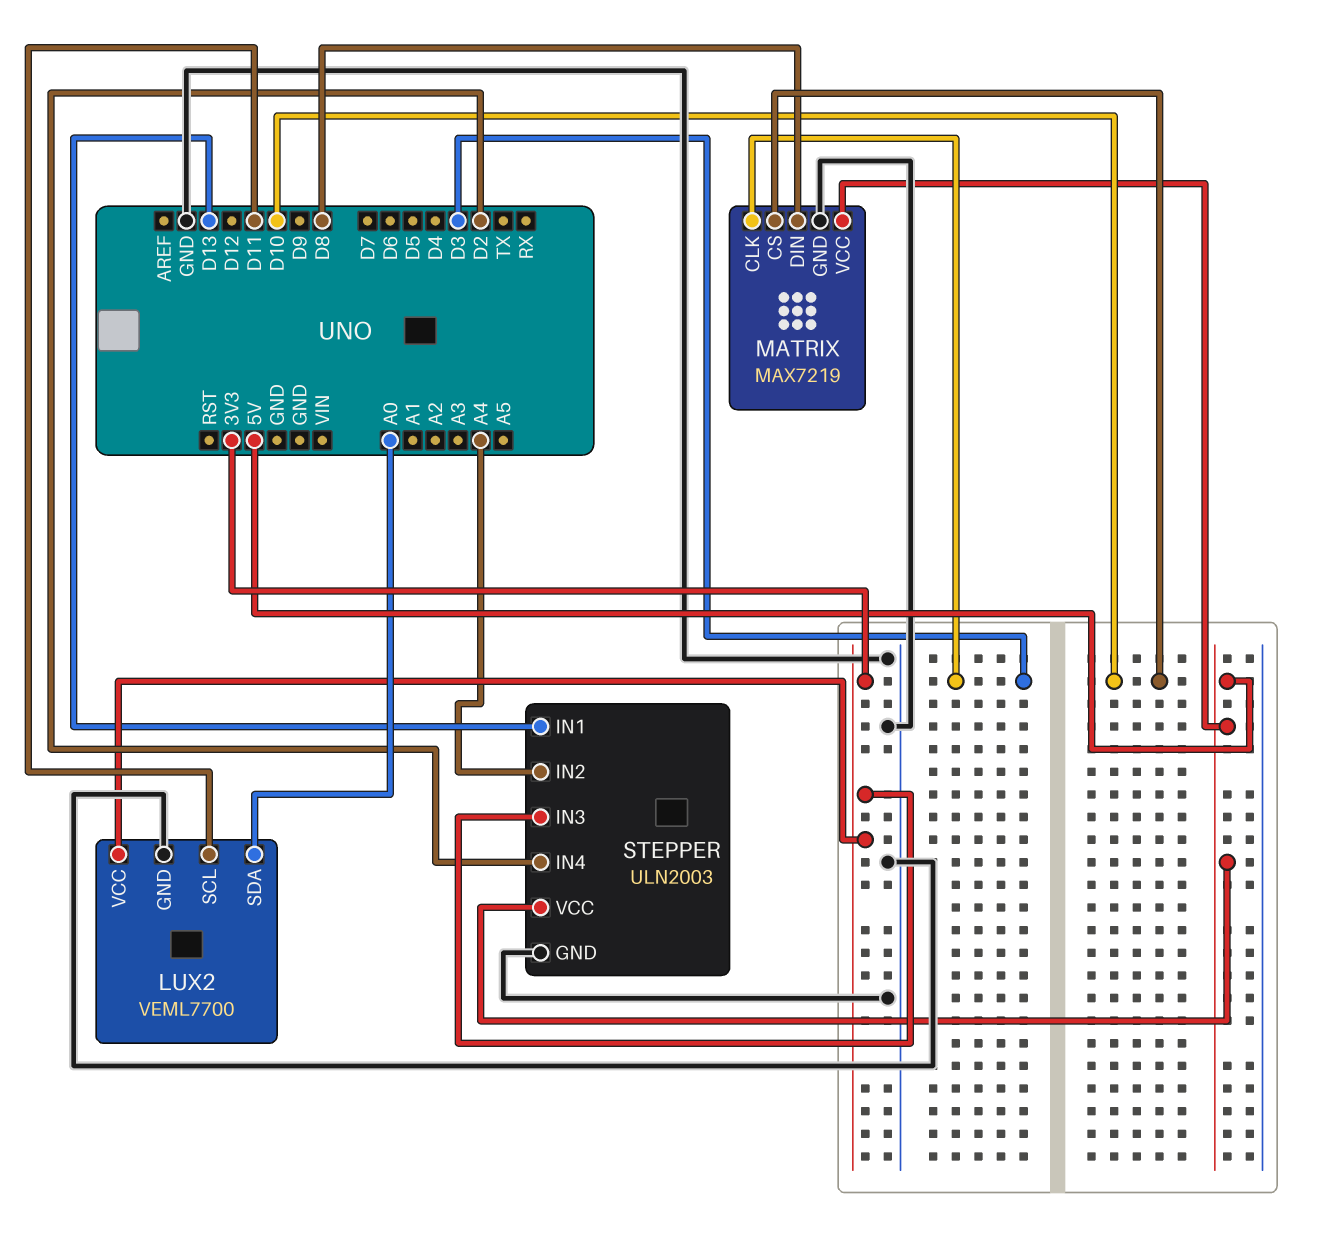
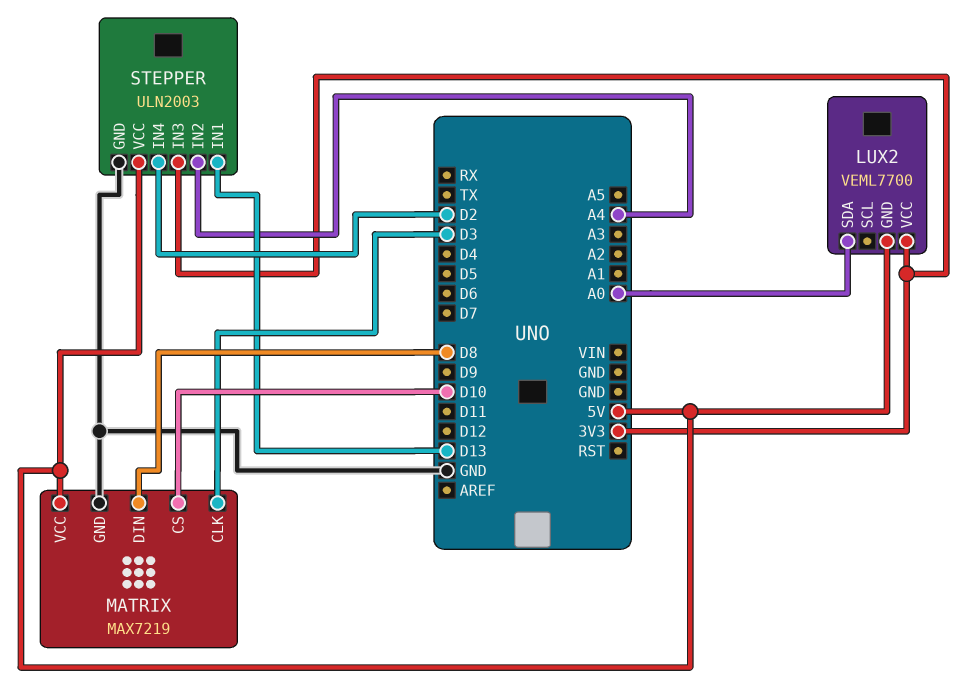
LUX2 pin GND: GND -> 5V
LUX2 pin SCL: D11 -> none

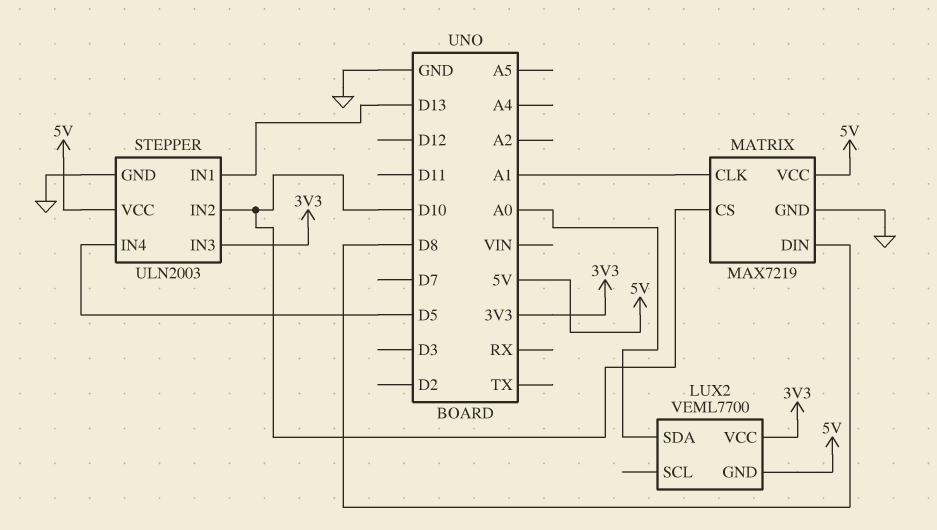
MATRIX pin CLK: D3 -> A1
STEPPER pin IN2: A4 -> D10
STEPPER pin IN4: D2 -> D5

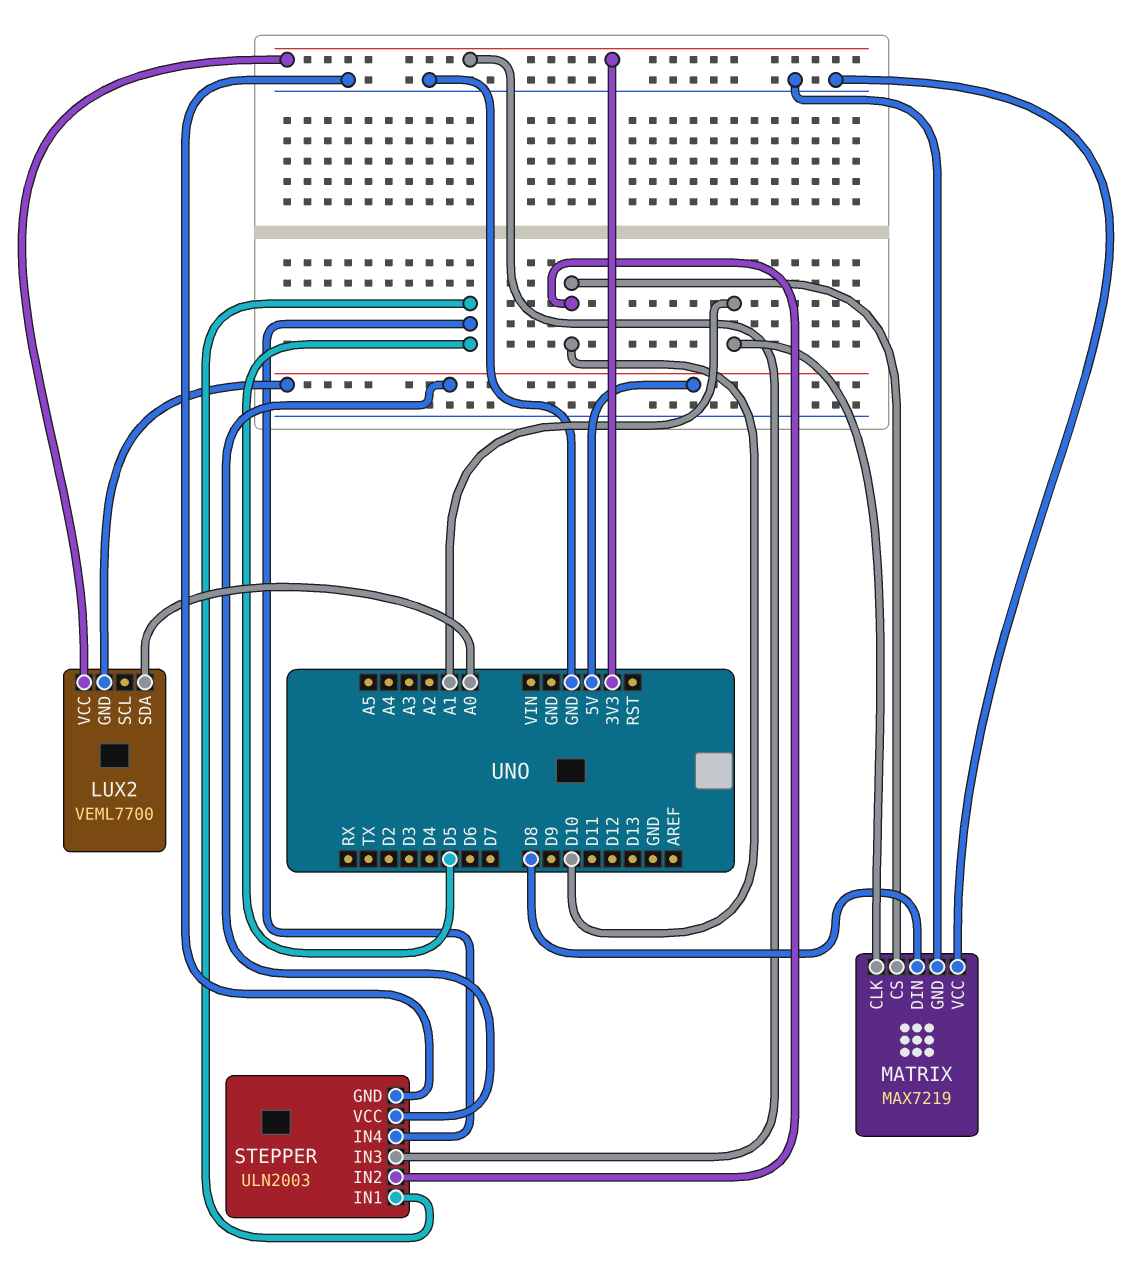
MATRIX pin VCC: 5V -> GND
STEPPER pin IN1: D13 -> D5

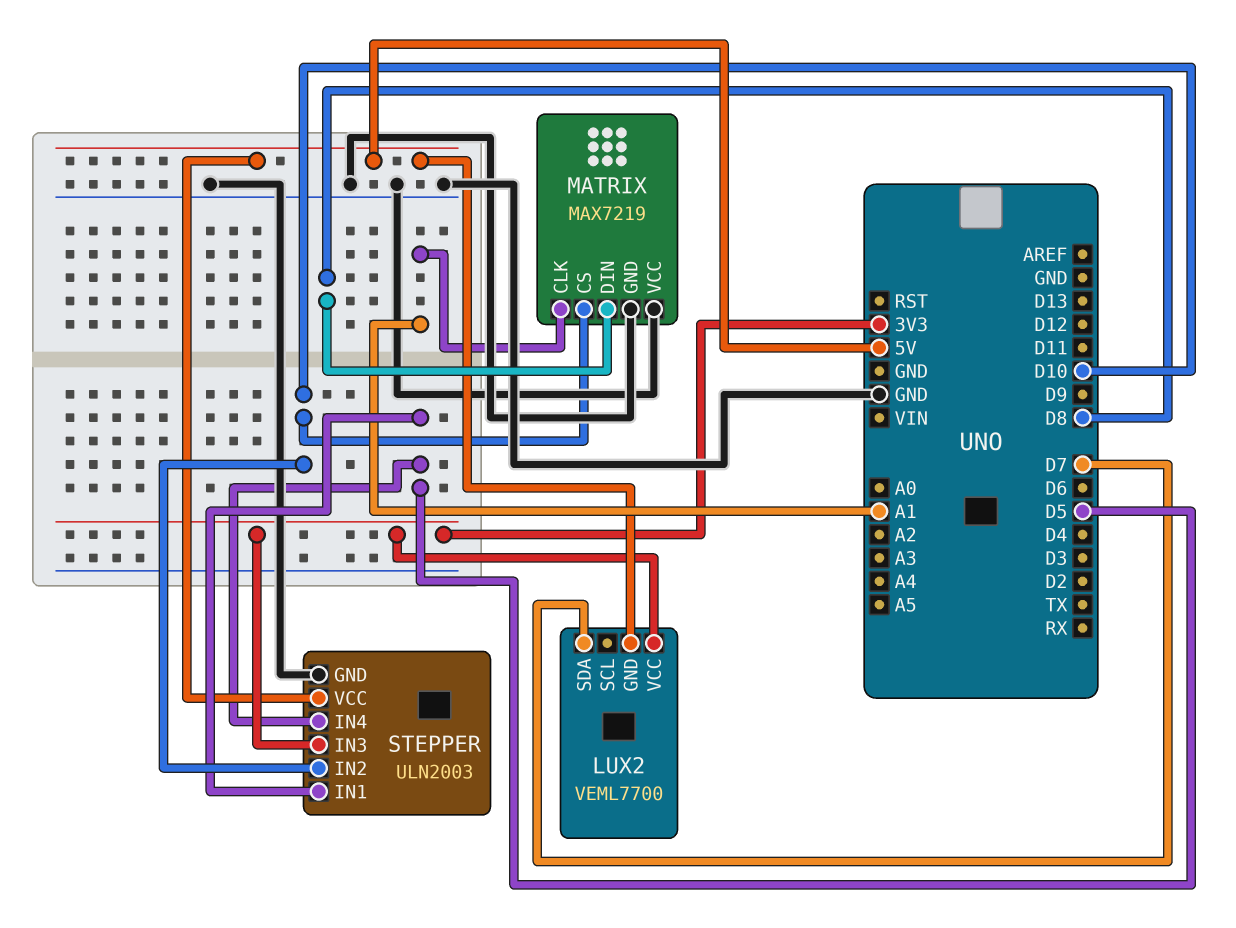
LUX2 pin SDA: A0 -> D7

